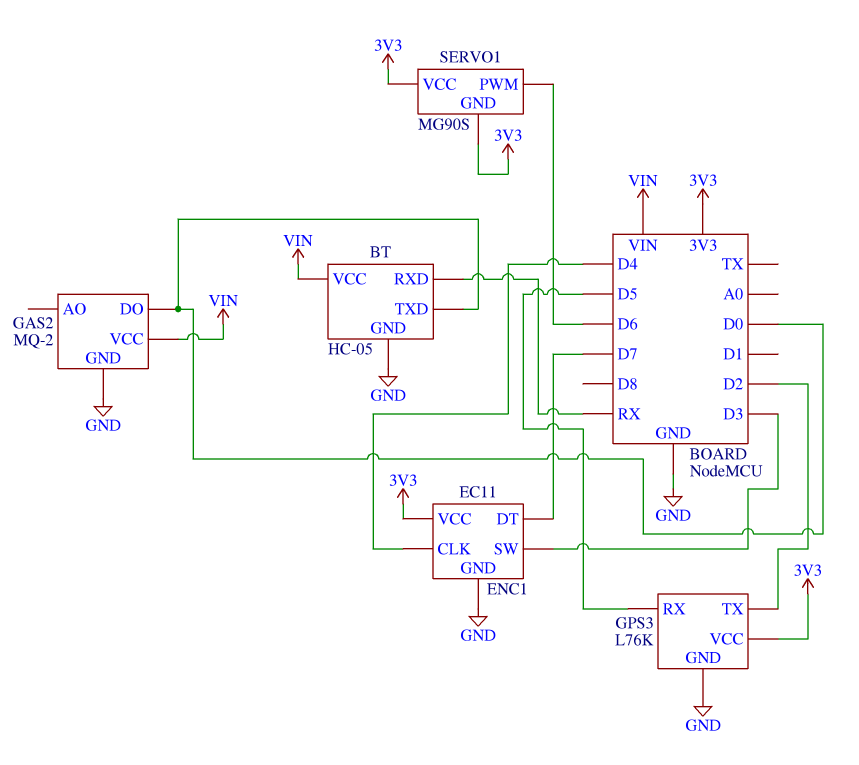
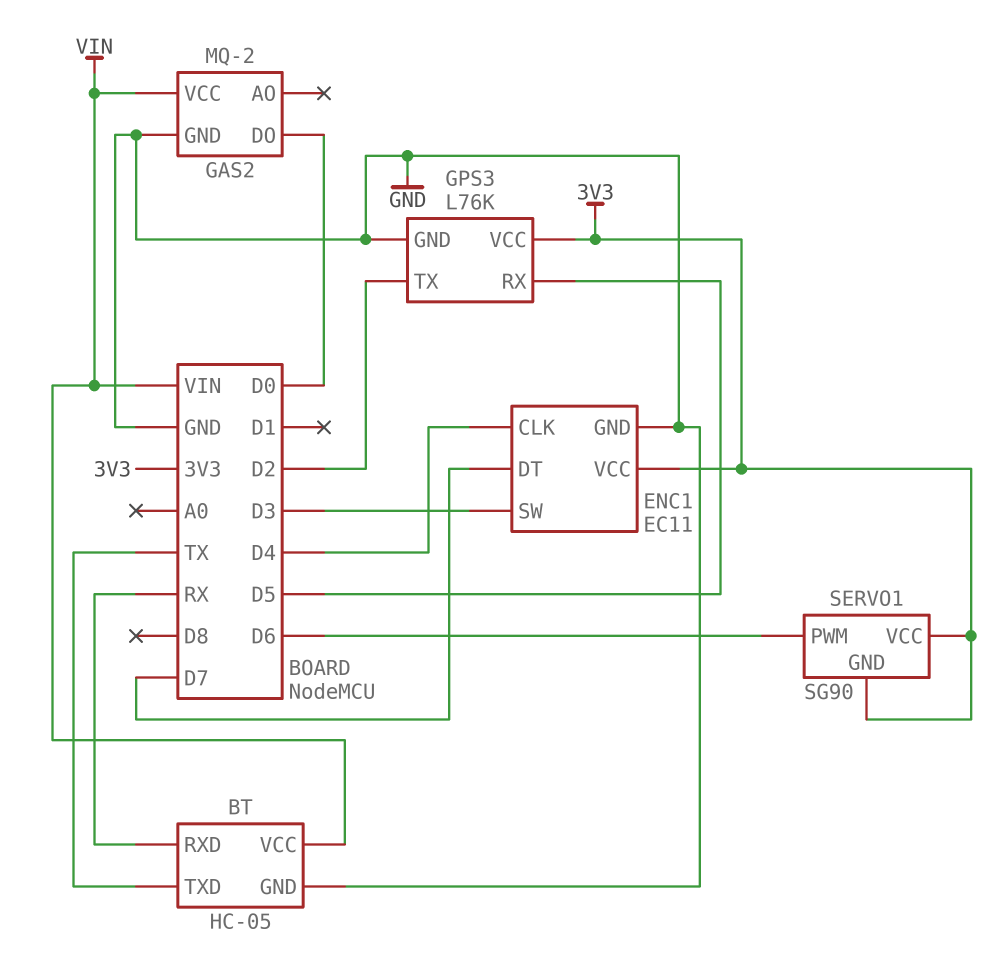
BT pin TXD: D0 -> TX
SERVO1: MG90S -> SG90

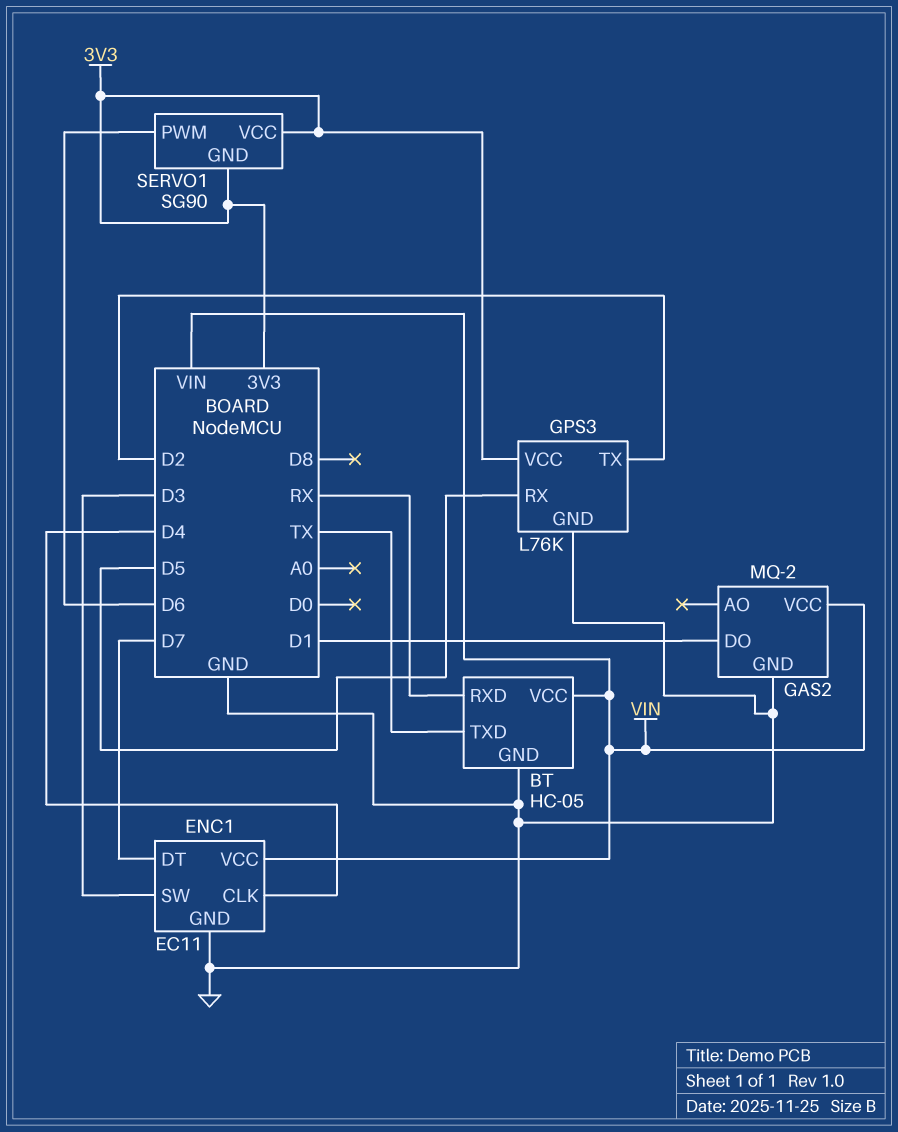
ENC1 pin VCC: 3V3 -> VIN
GAS2 pin DO: D0 -> D1

